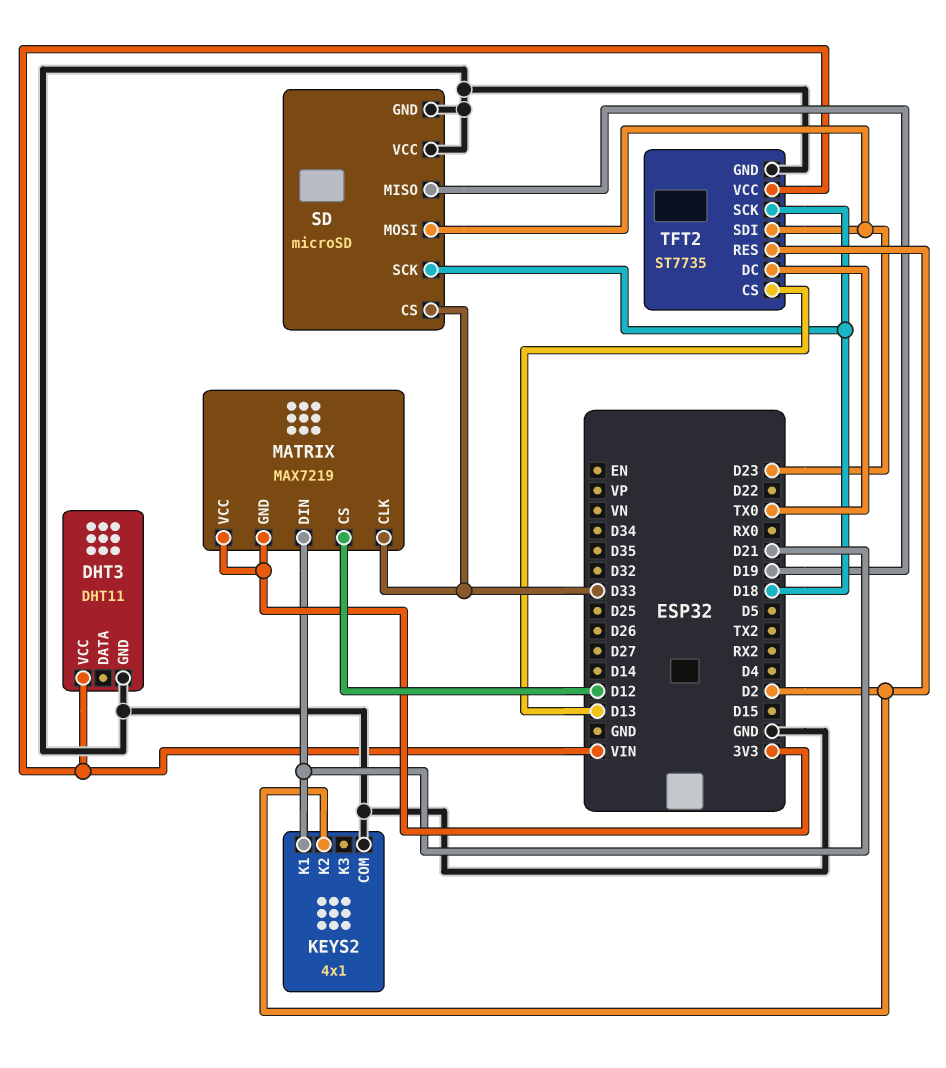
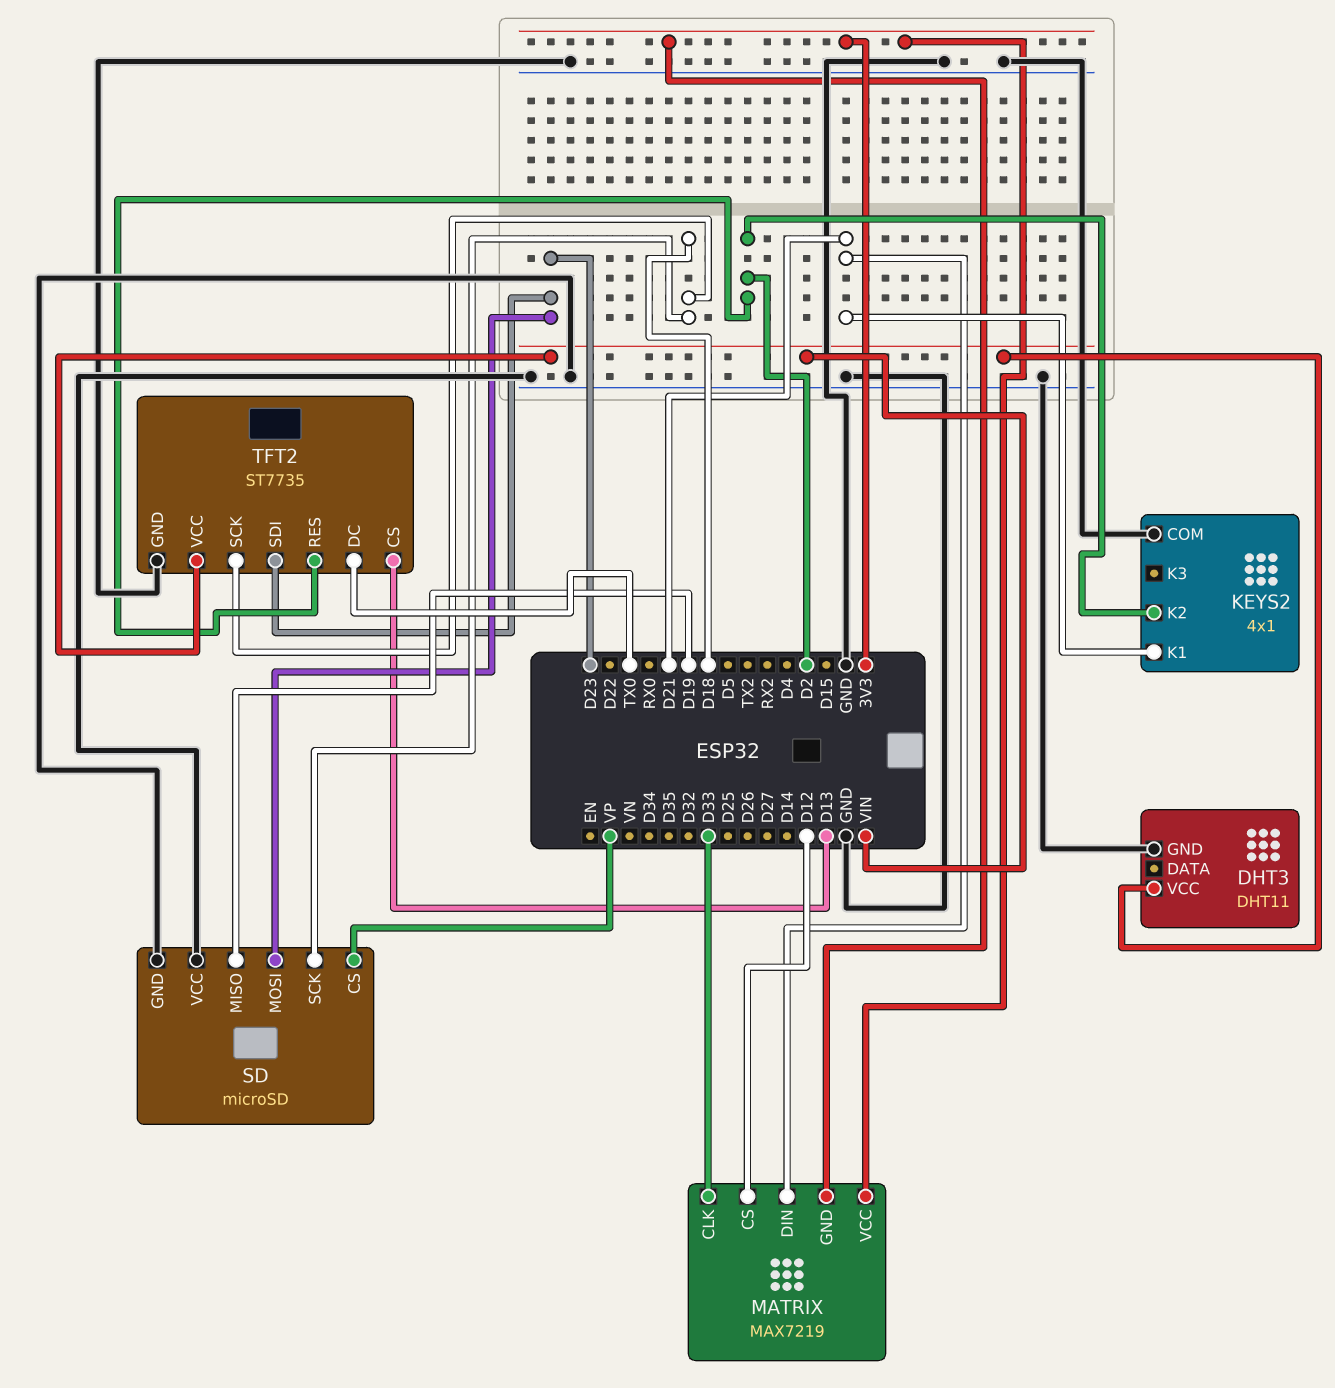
SD pin CS: D33 -> VP

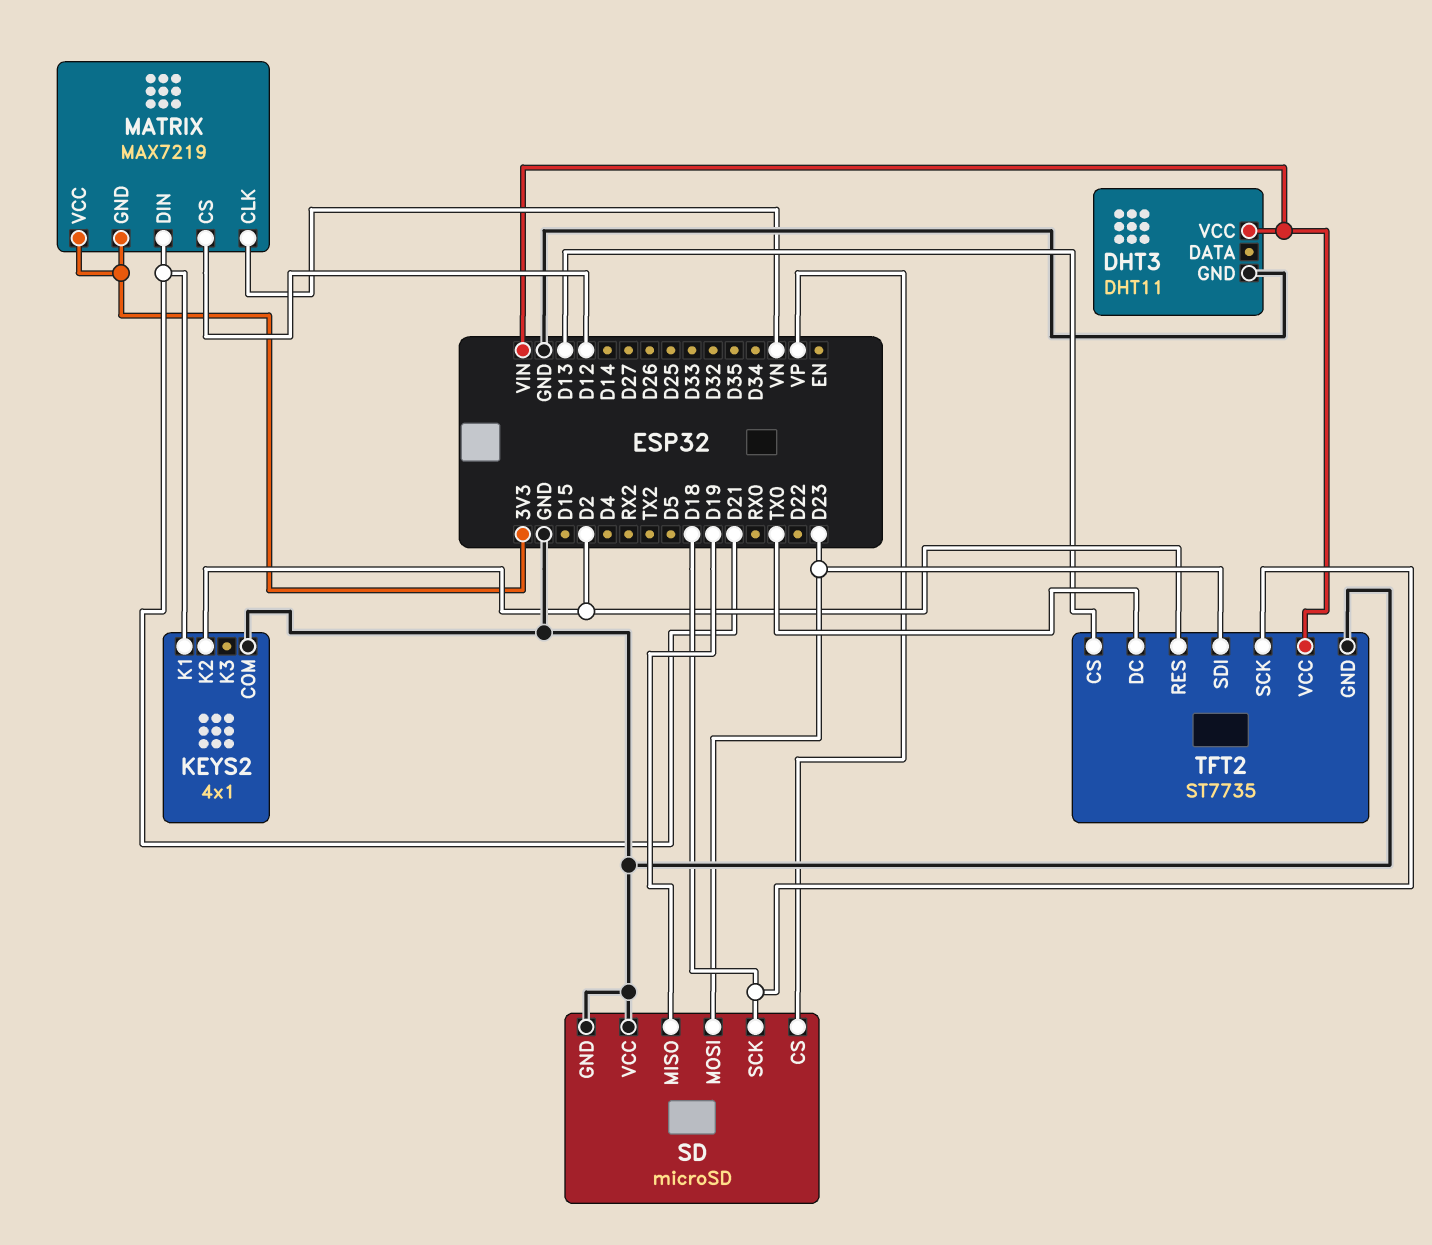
MATRIX pin CLK: D33 -> VN

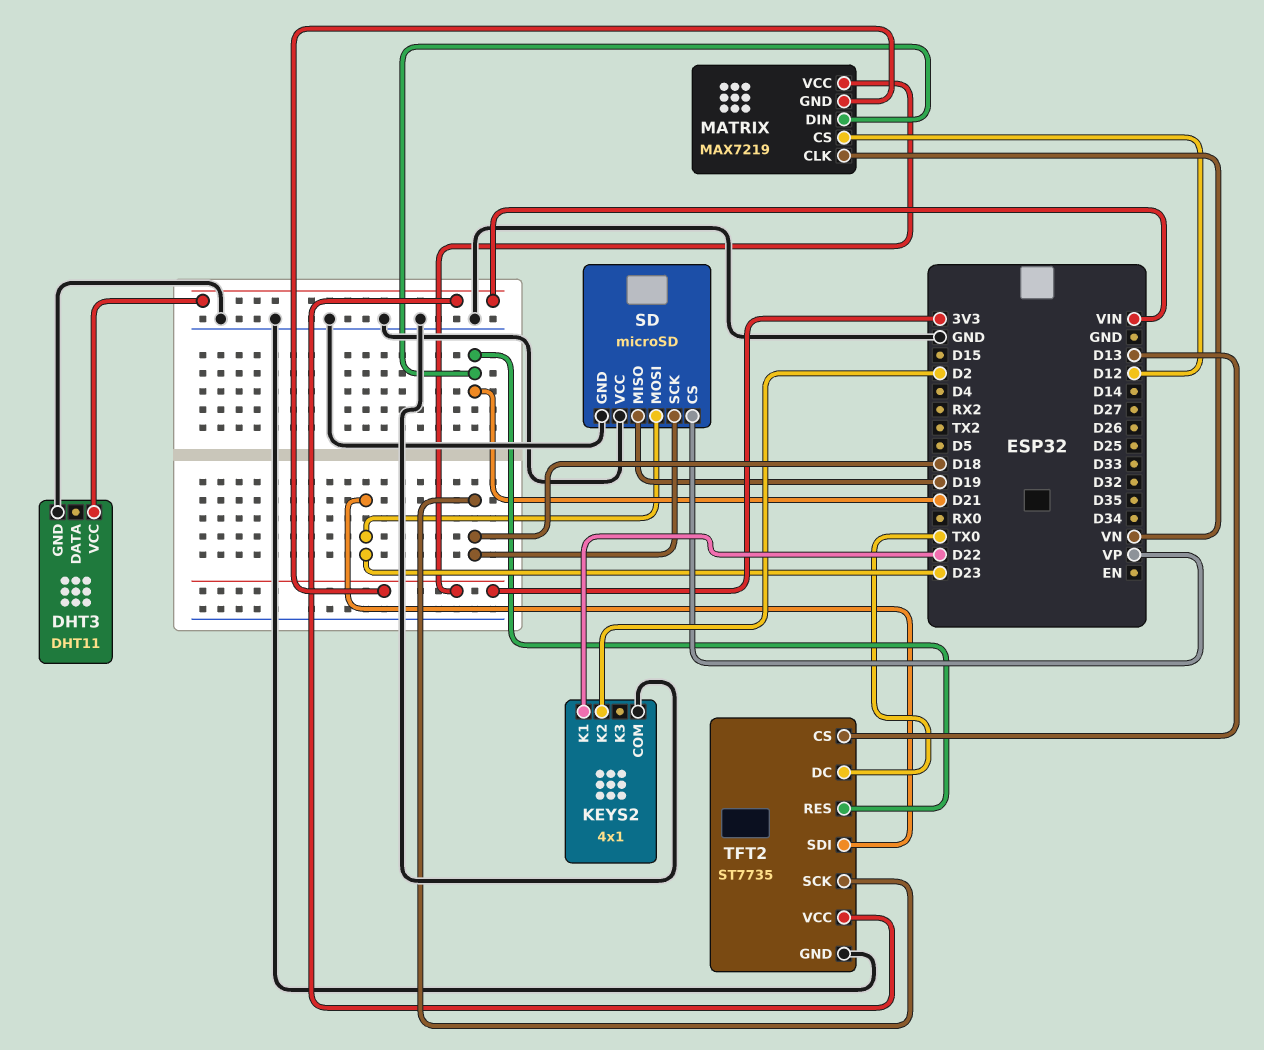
KEYS2 pin K1: D21 -> D22
TFT2 pin RES: D2 -> D21

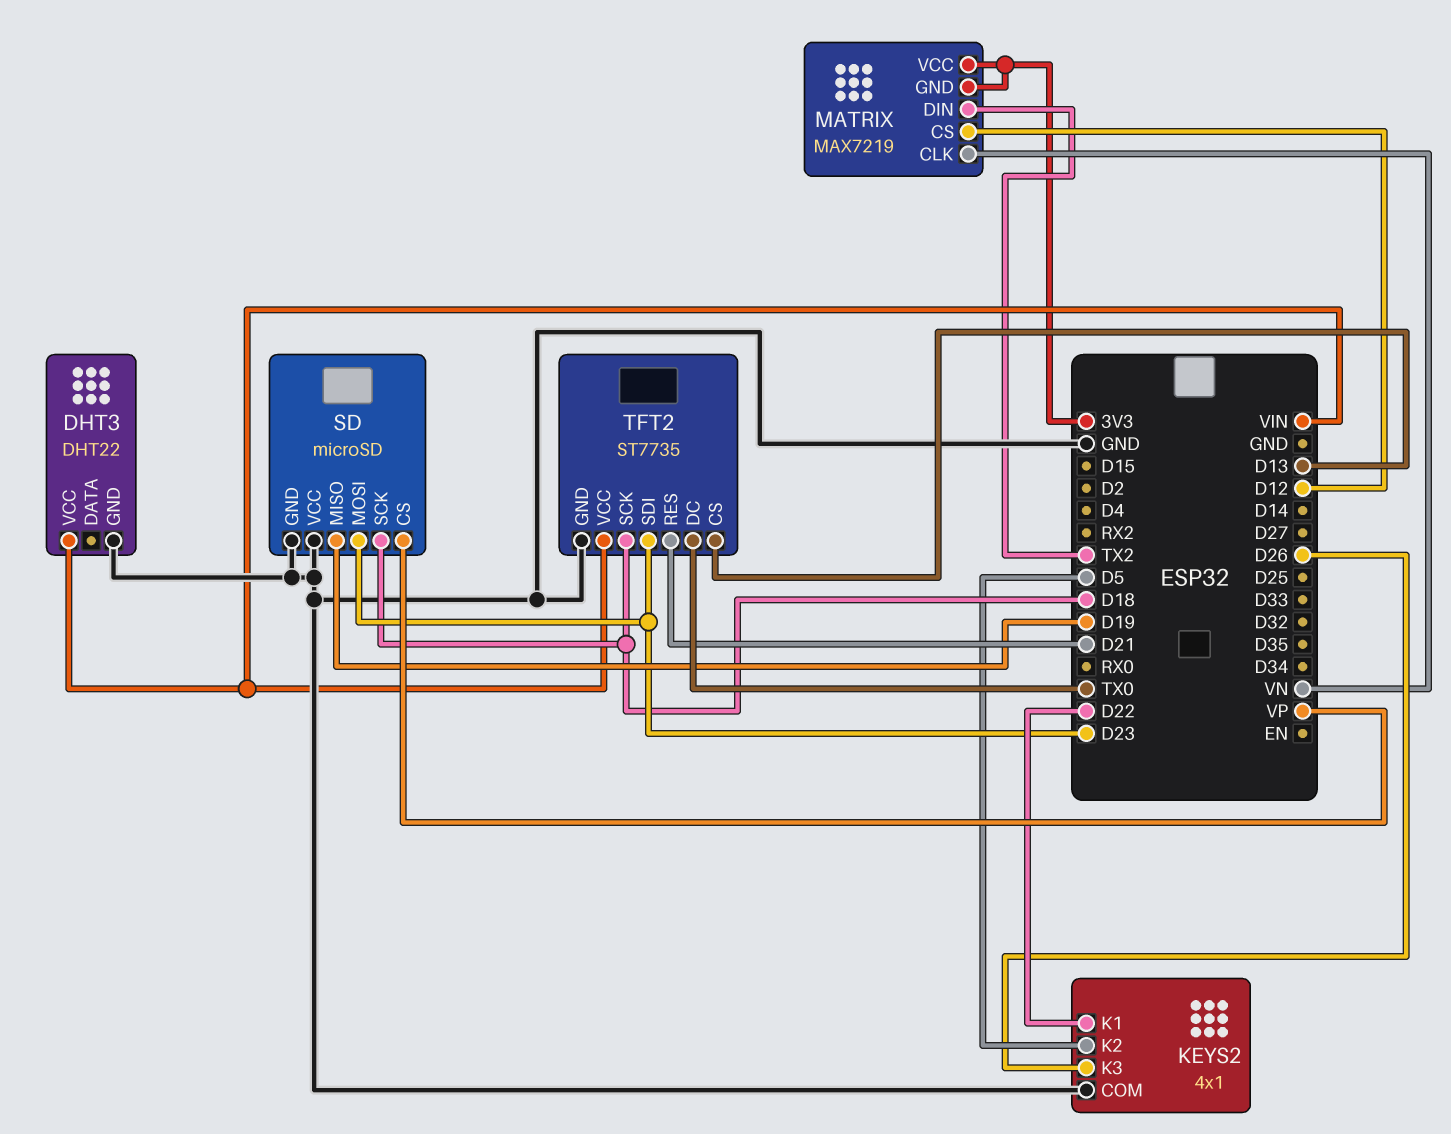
DHT3: DHT11 -> DHT22
KEYS2 pin K2: D2 -> D5
KEYS2 pin K3: none -> D26
MATRIX pin DIN: D21 -> TX2

